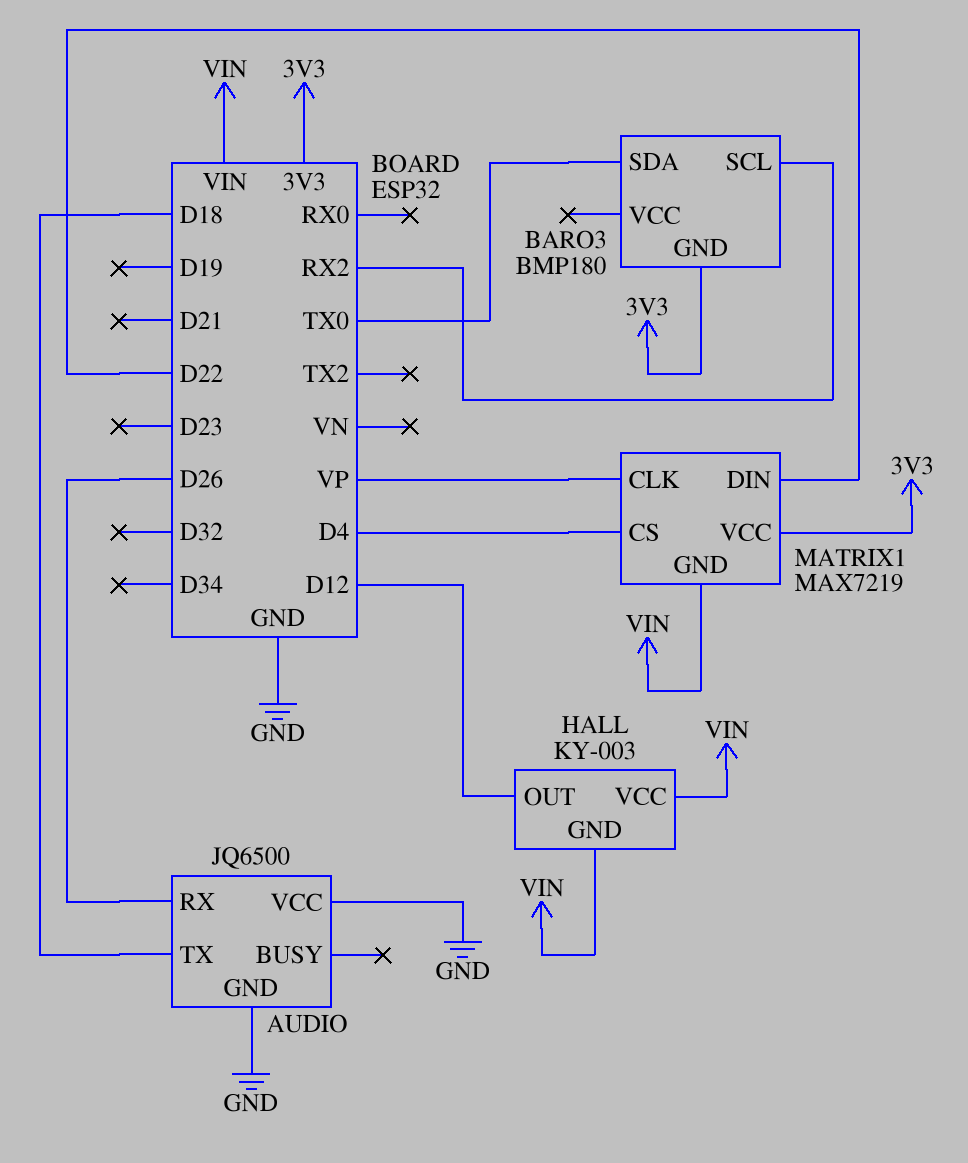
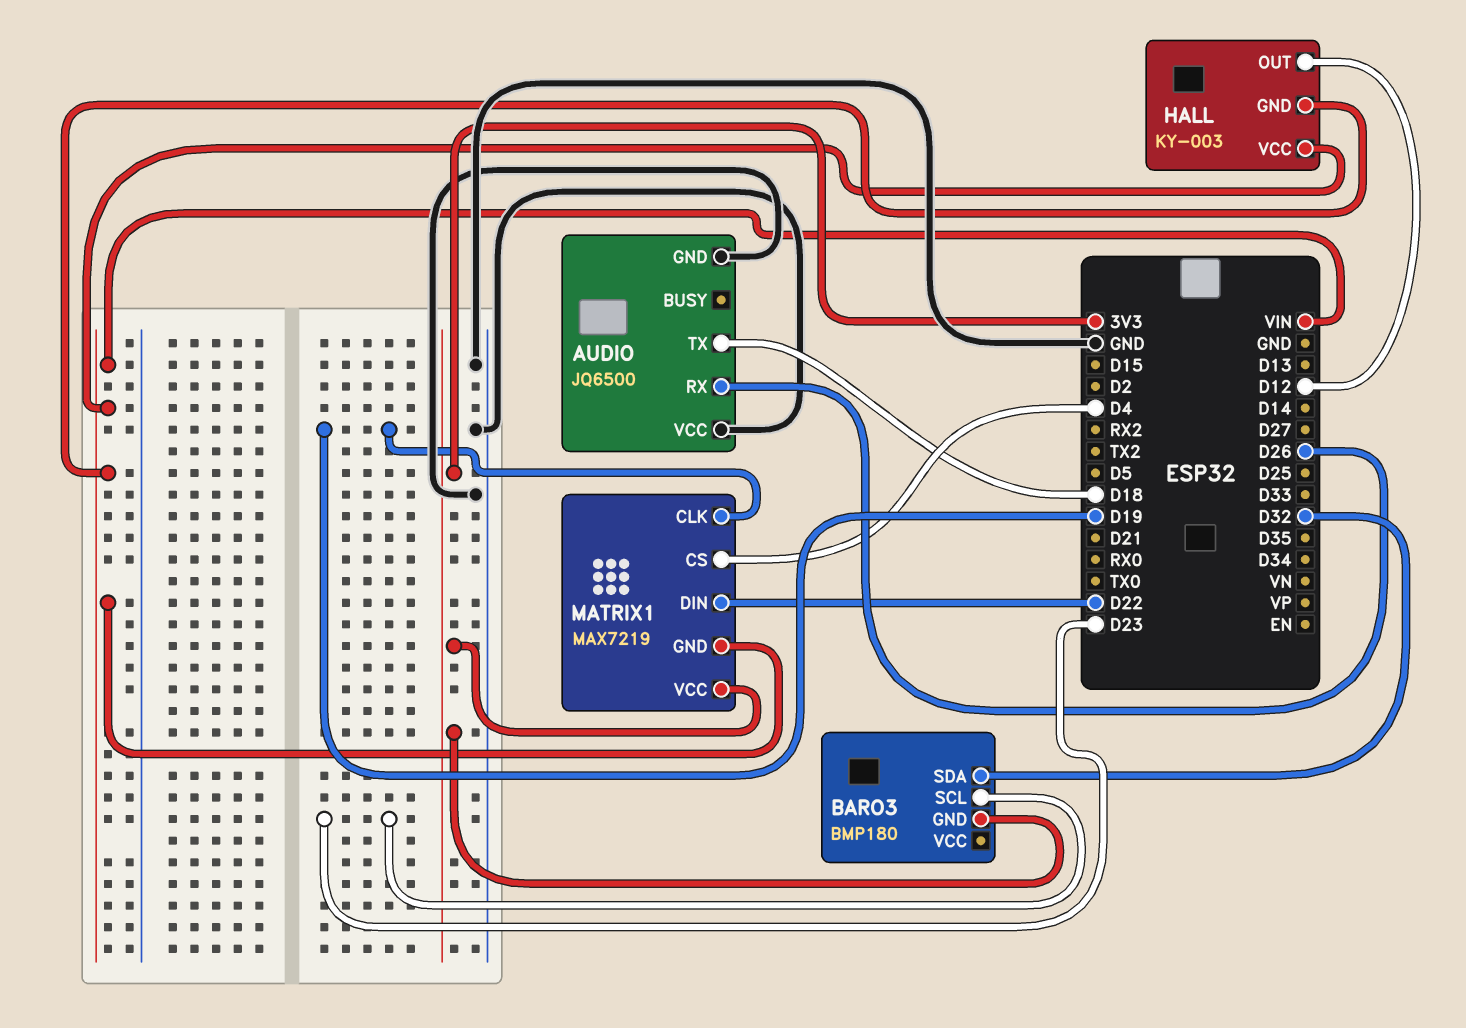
BARO3 pin SCL: RX2 -> D23
BARO3 pin SDA: TX0 -> D32
MATRIX1 pin CLK: VP -> D19

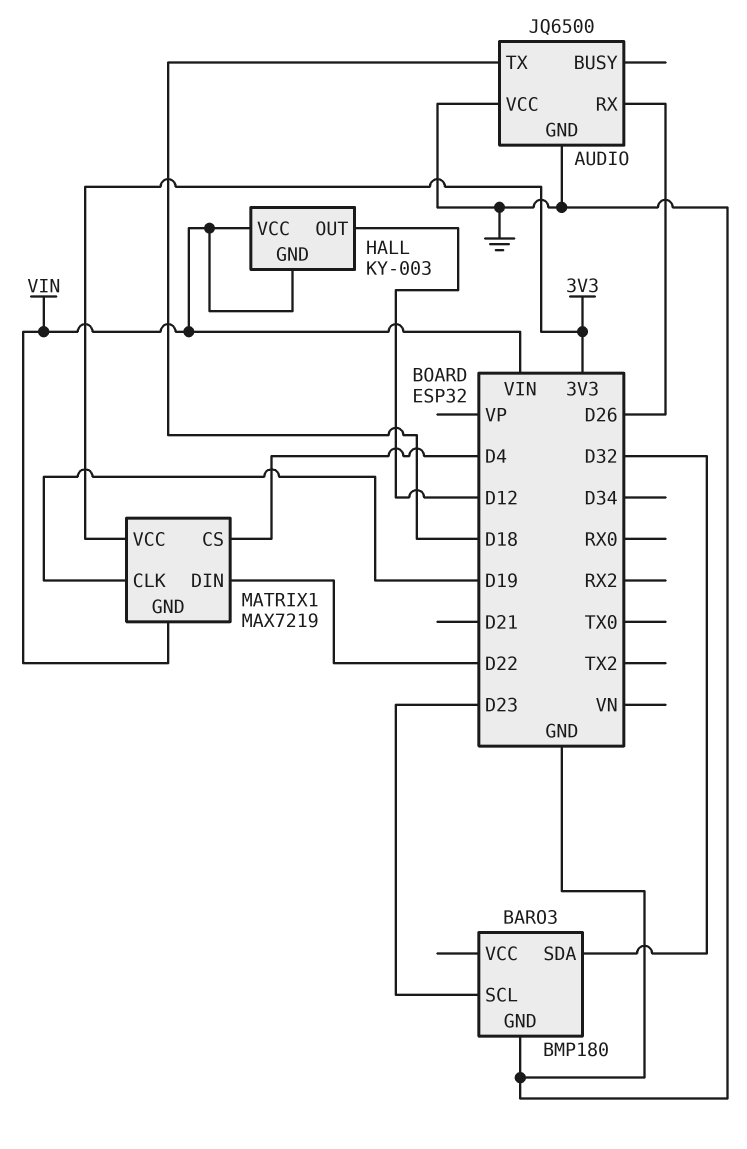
BARO3 pin GND: 3V3 -> GND

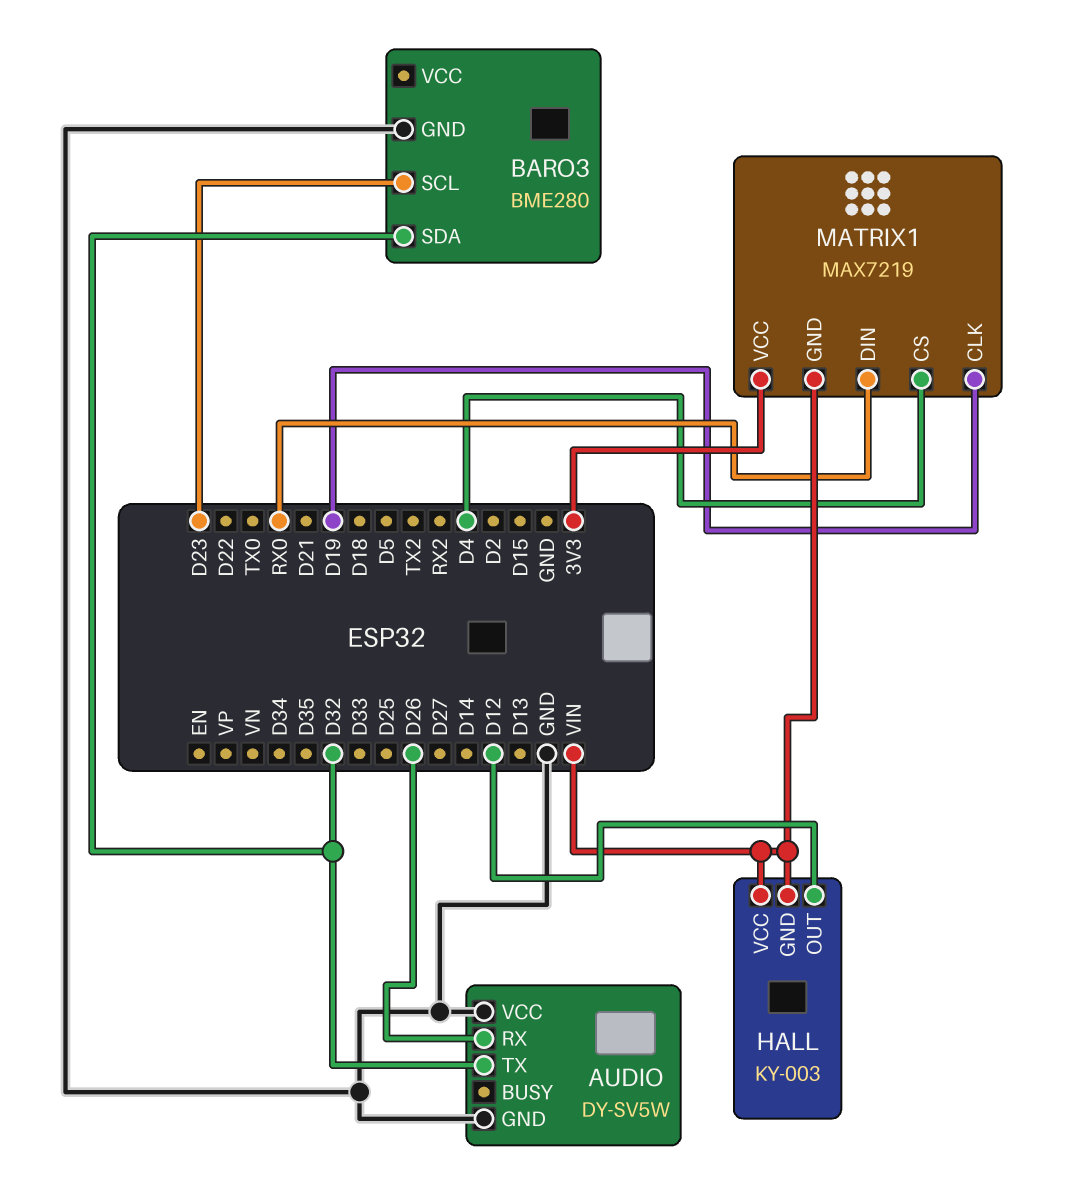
AUDIO: JQ6500 -> DY-SV5W
AUDIO pin TX: D18 -> D32
BARO3: BMP180 -> BME280
MATRIX1 pin DIN: D22 -> RX0

